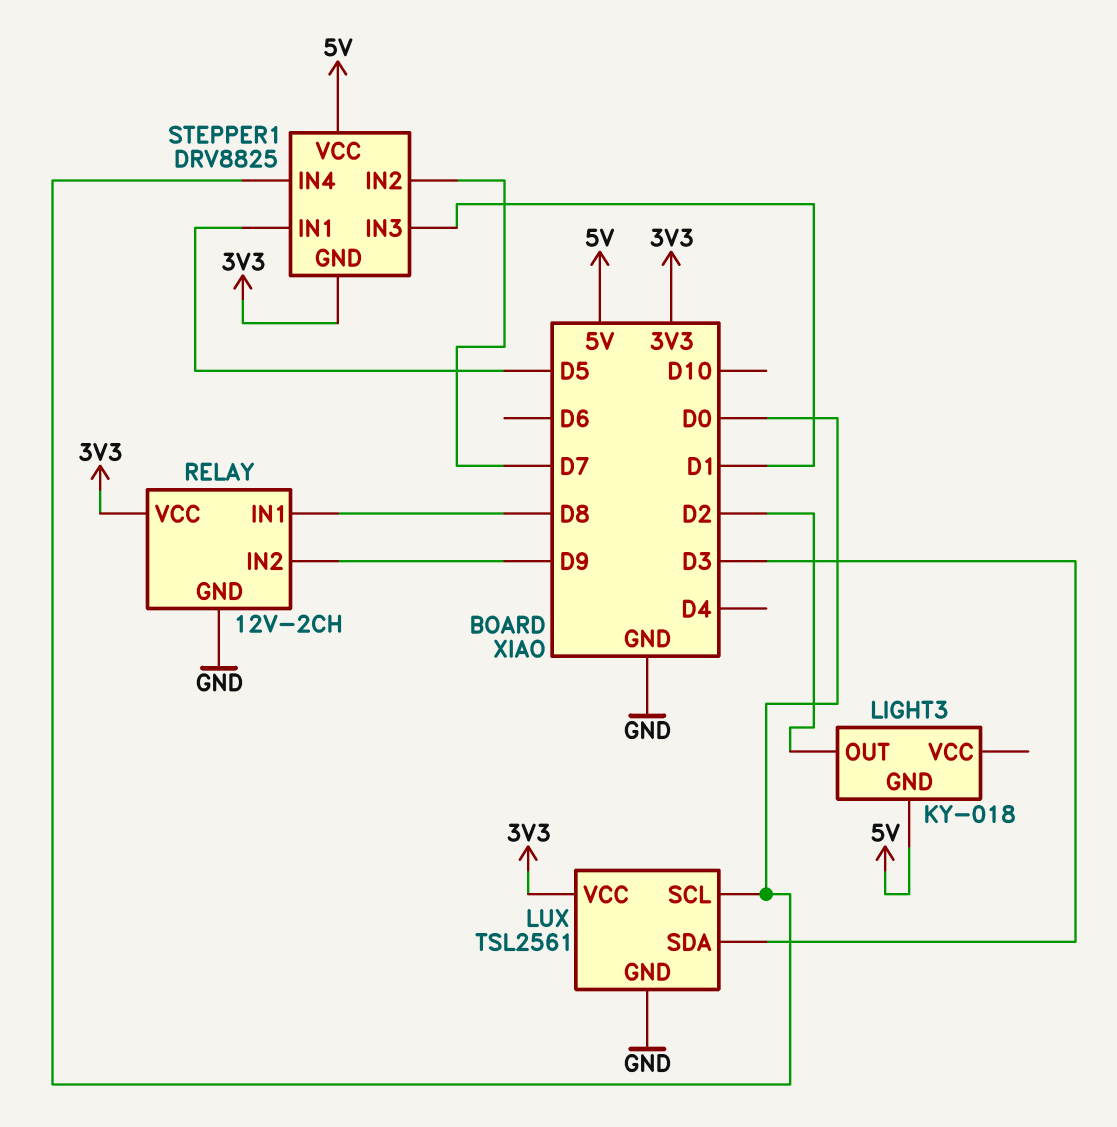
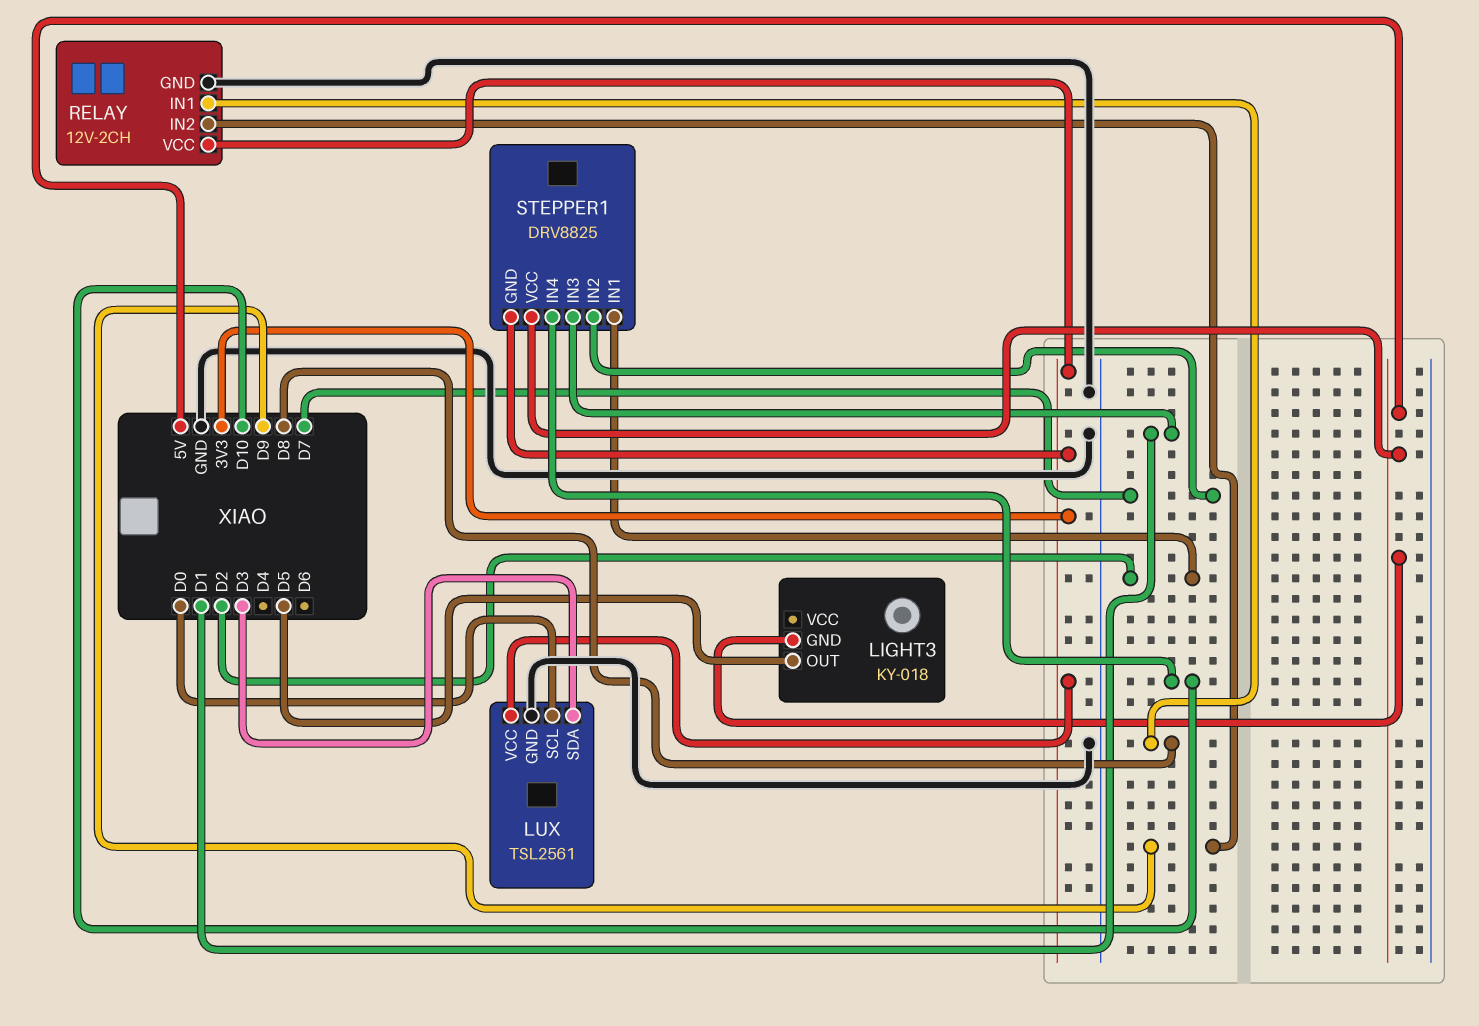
LIGHT3 pin OUT: D2 -> D5
STEPPER1 pin IN1: D5 -> D2
STEPPER1 pin IN4: D0 -> D10

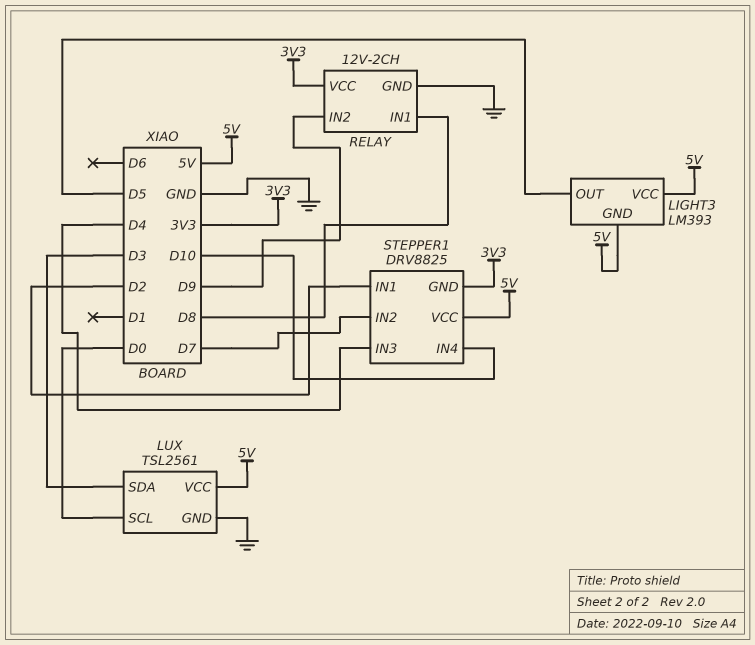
LIGHT3: KY-018 -> LM393
LIGHT3 pin VCC: none -> 5V
LUX pin VCC: 3V3 -> 5V
STEPPER1 pin IN3: D1 -> D4

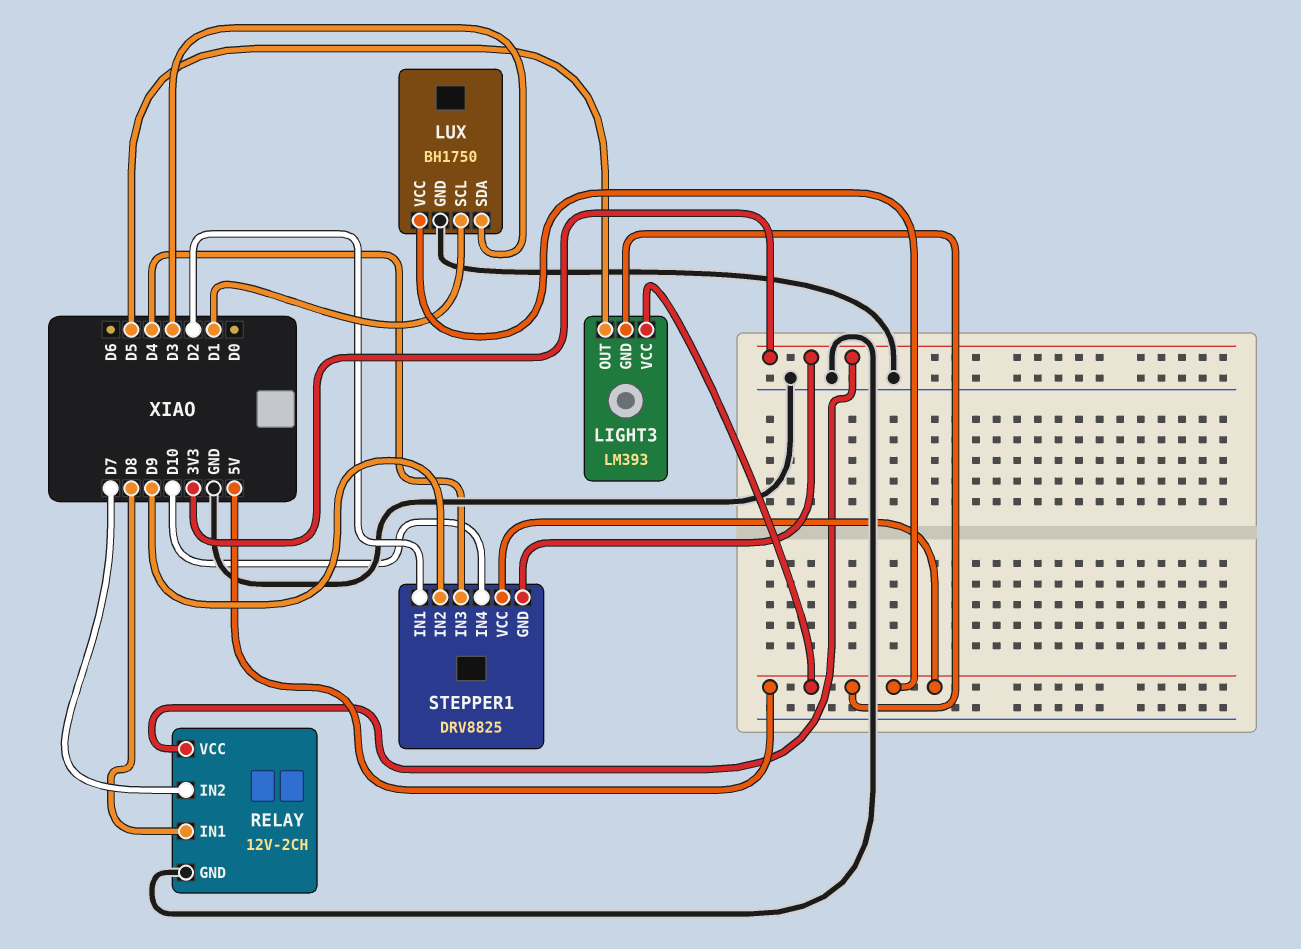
LUX: TSL2561 -> BH1750
LUX pin SCL: D0 -> D1
RELAY pin IN2: D9 -> D7
STEPPER1 pin IN2: D7 -> D9

